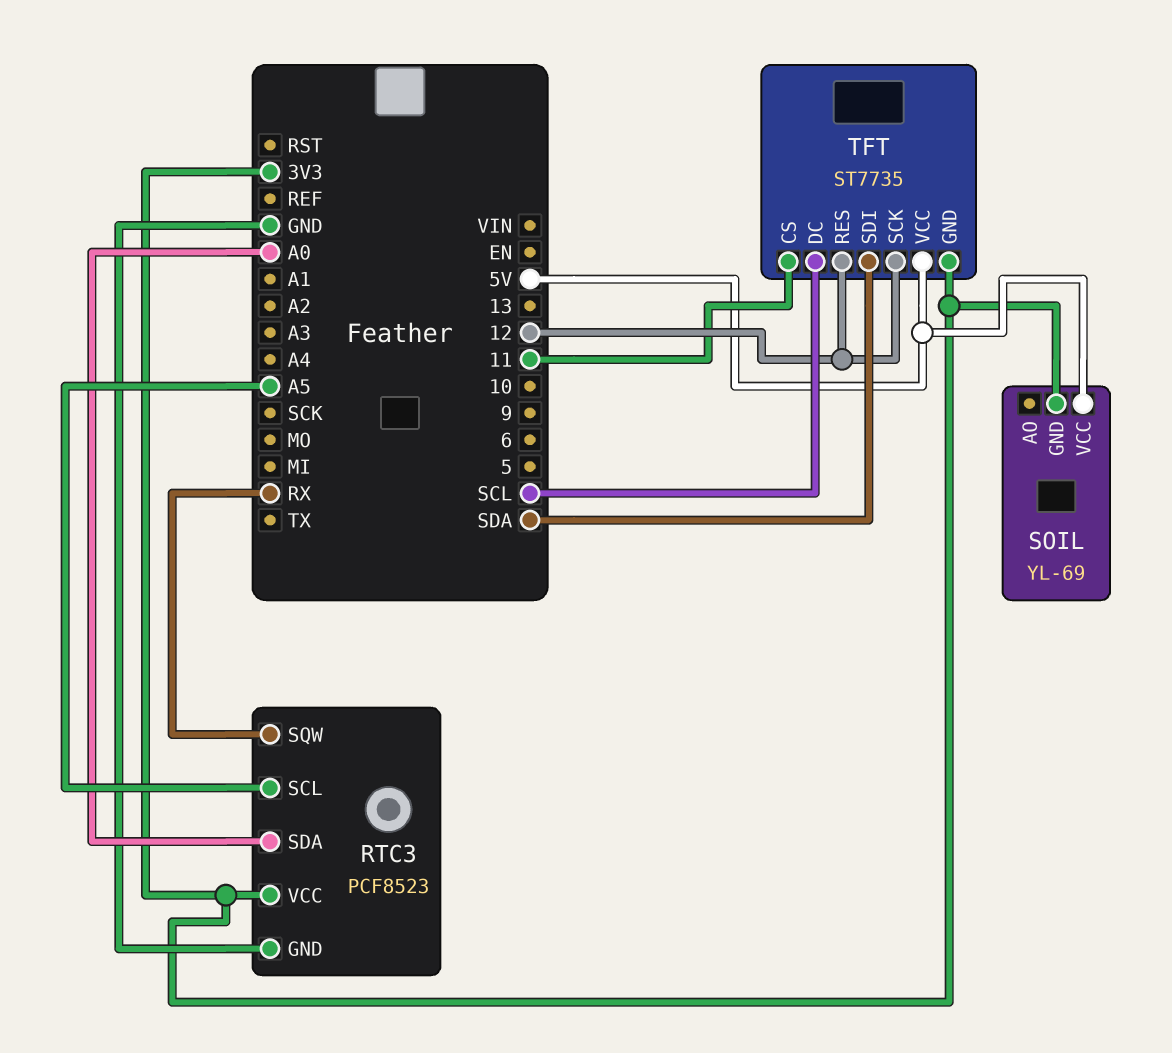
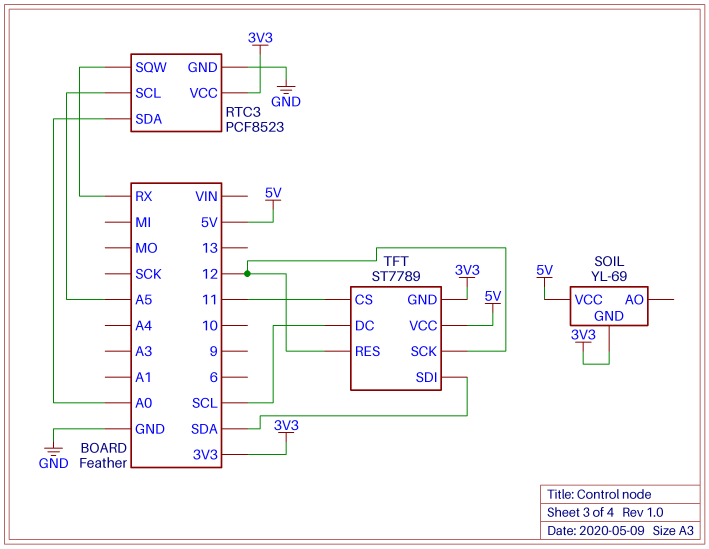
TFT: ST7735 -> ST7789

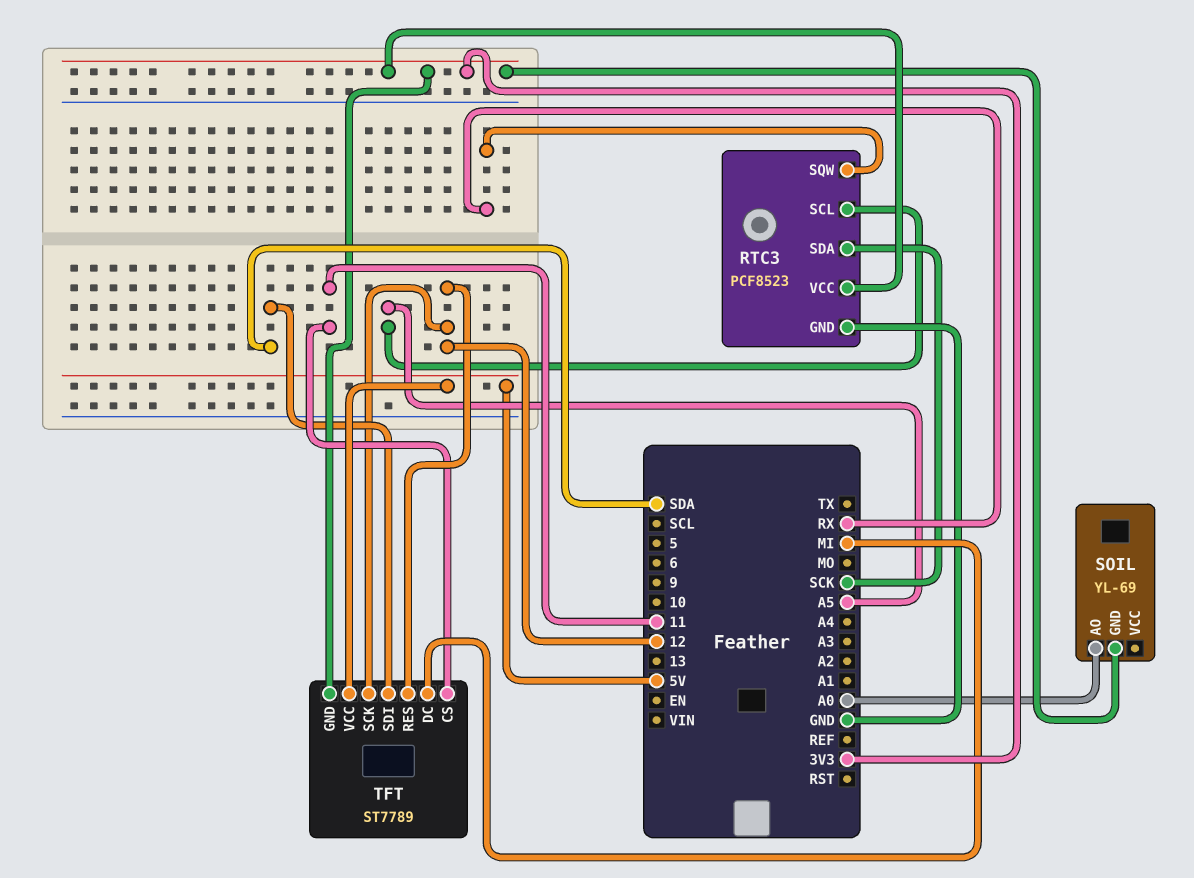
RTC3 pin SDA: A0 -> SCK
SOIL pin AO: none -> A0
SOIL pin VCC: 5V -> none
TFT pin DC: SCL -> MI

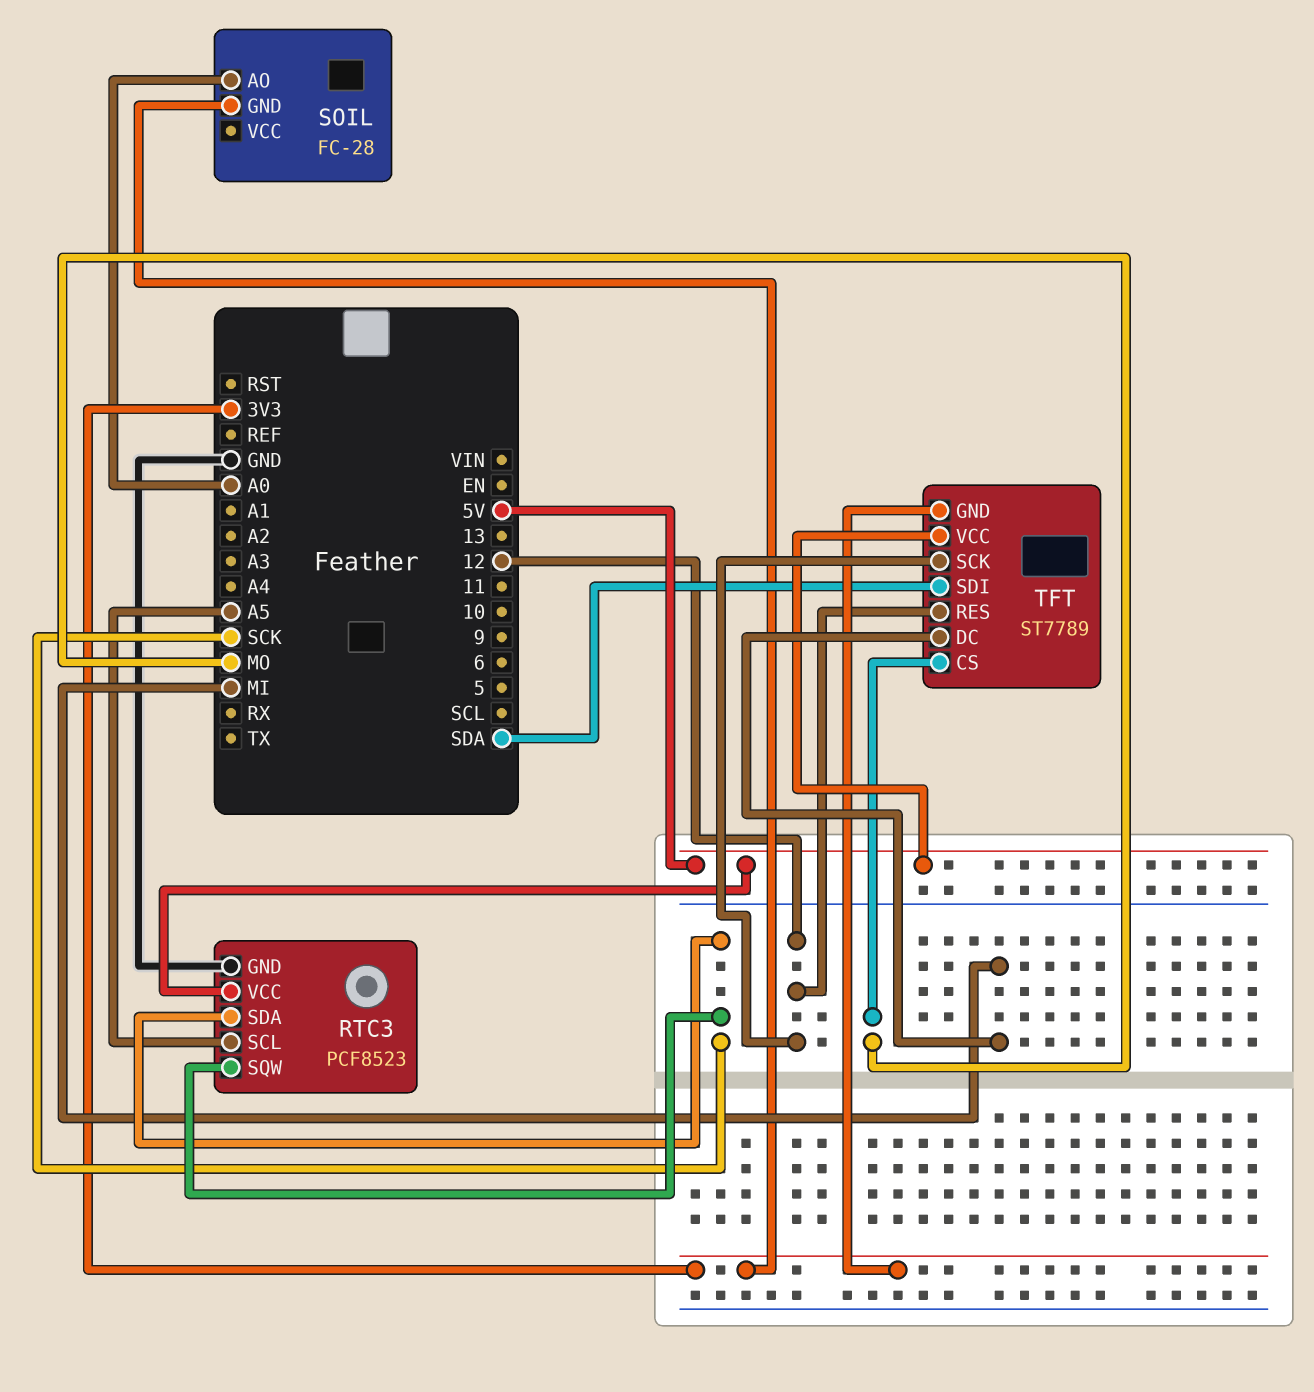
RTC3 pin SQW: RX -> SCK
RTC3 pin VCC: 3V3 -> 5V
SOIL: YL-69 -> FC-28
TFT pin CS: 11 -> MO

